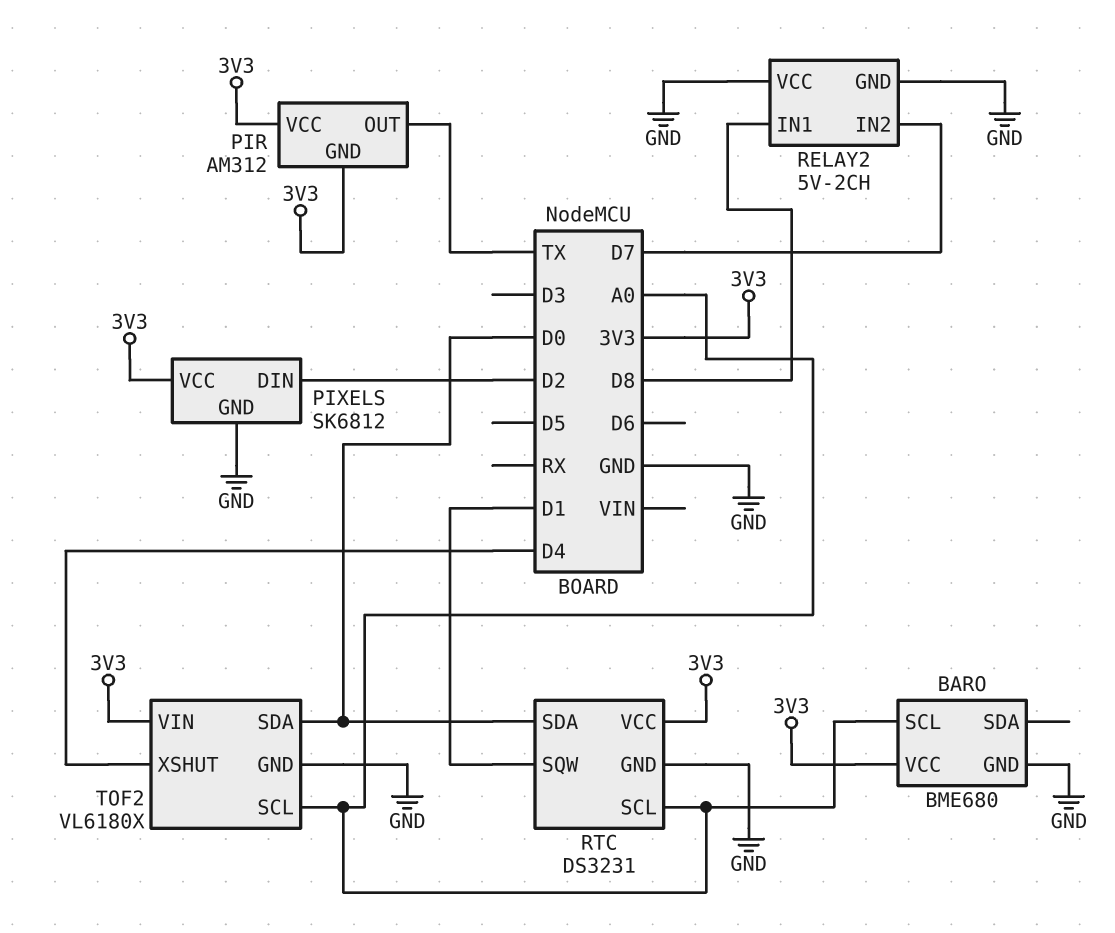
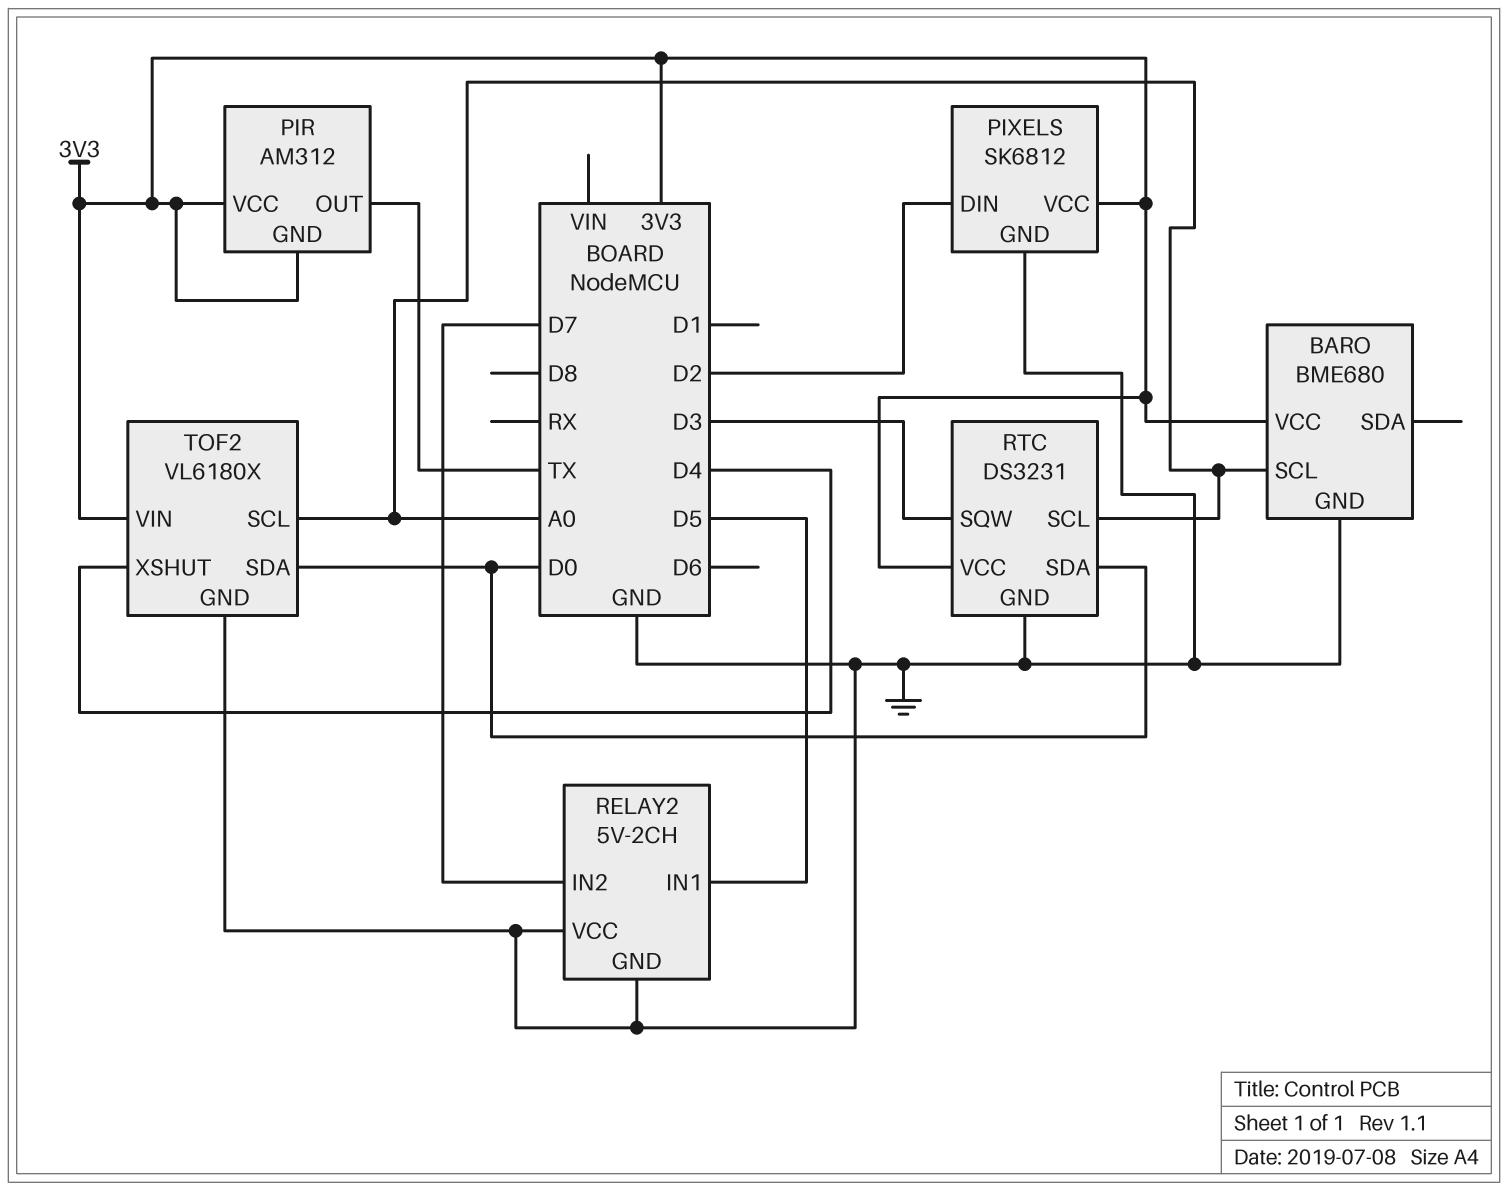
RELAY2 pin IN1: D8 -> D5
RTC pin SQW: D1 -> D3

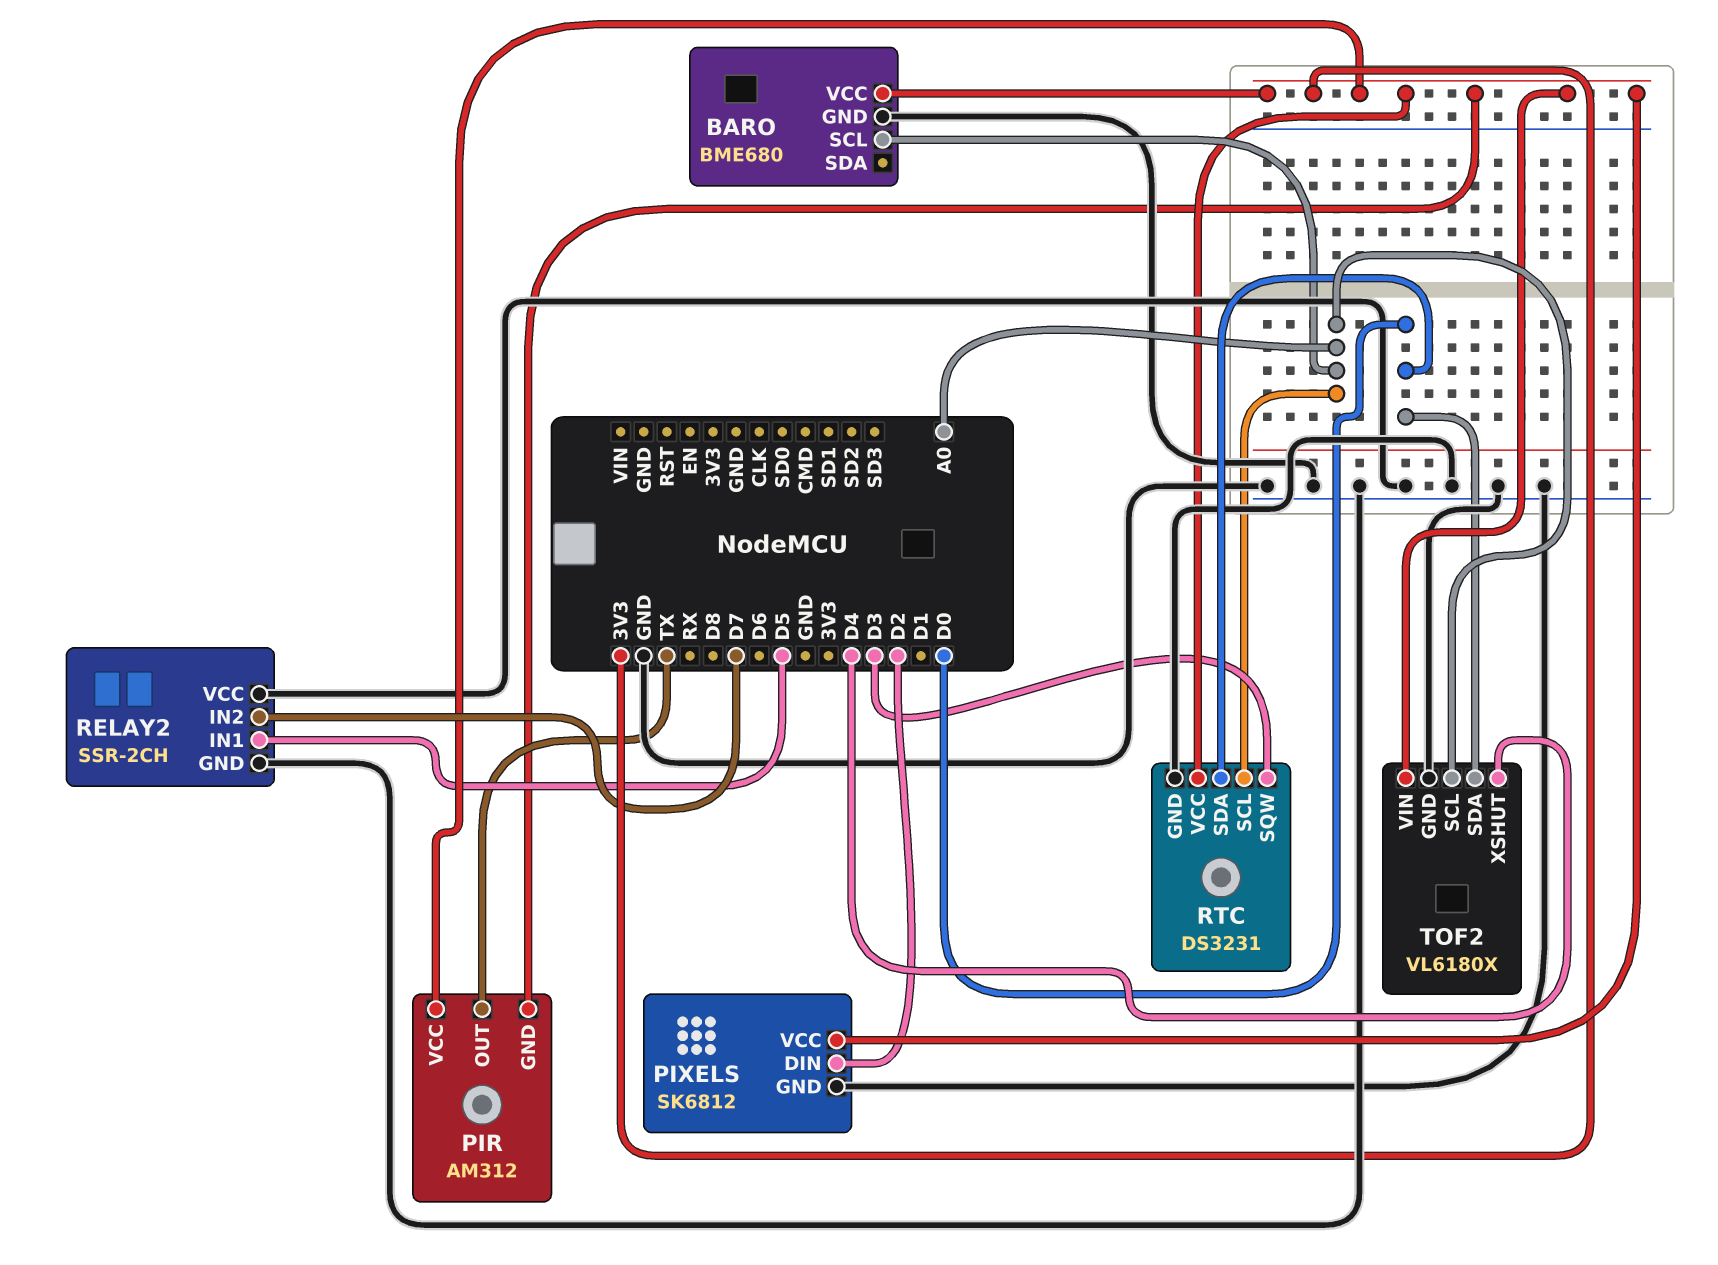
RELAY2: 5V-2CH -> SSR-2CH

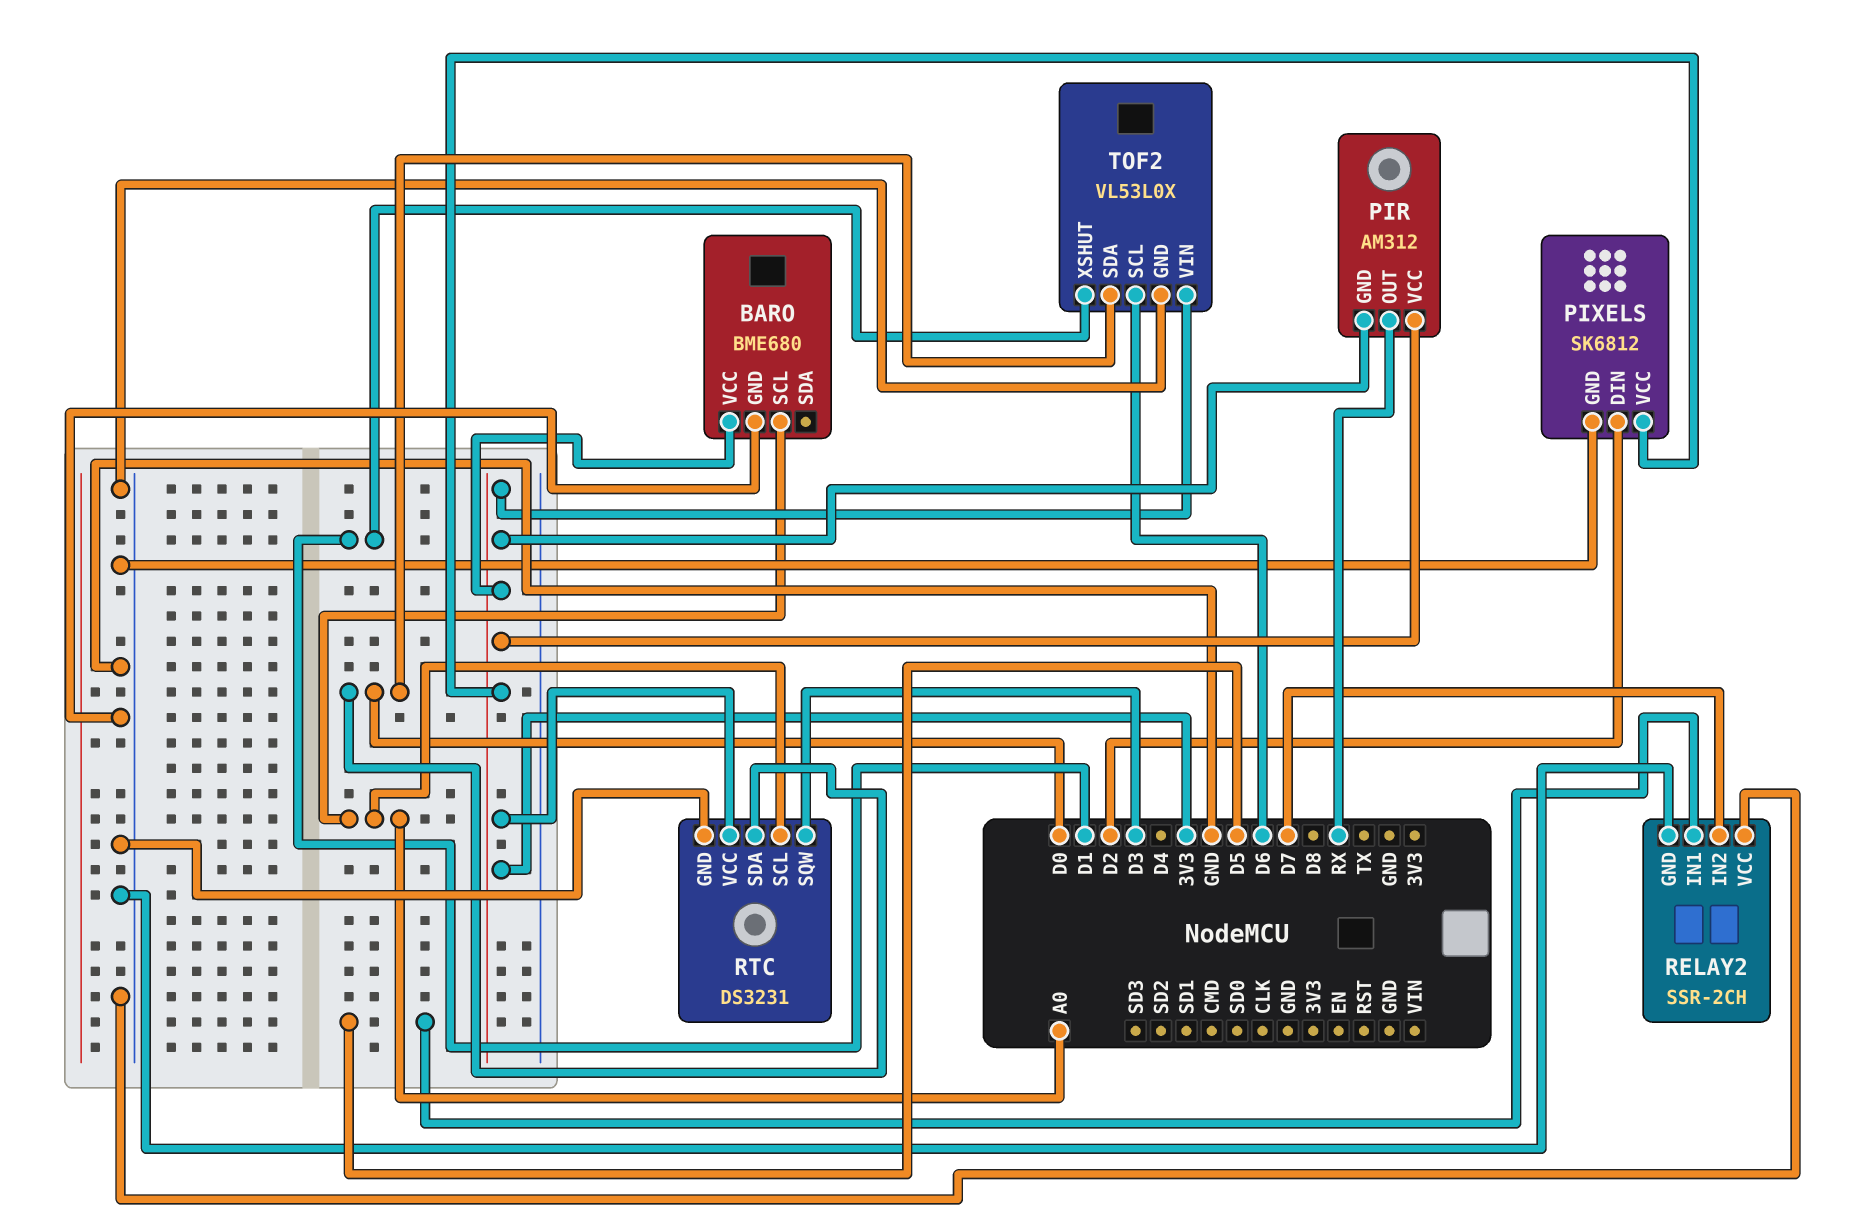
PIR pin OUT: TX -> RX
TOF2: VL6180X -> VL53L0X
TOF2 pin SCL: A0 -> D6
TOF2 pin XSHUT: D4 -> D1

